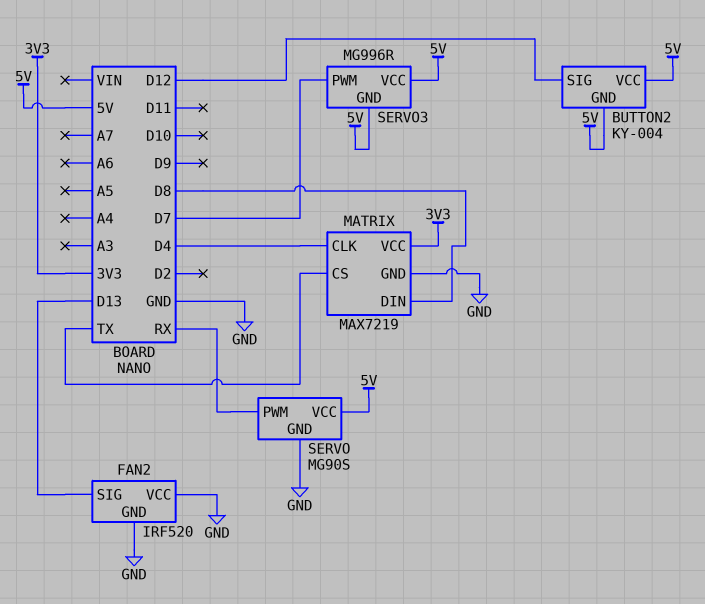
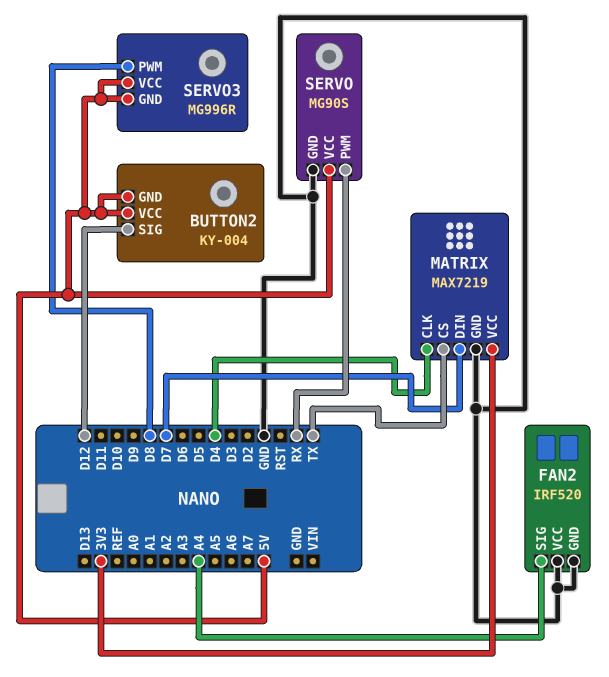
FAN2 pin SIG: D13 -> A4
MATRIX pin DIN: D8 -> D7
SERVO3 pin PWM: D7 -> D8

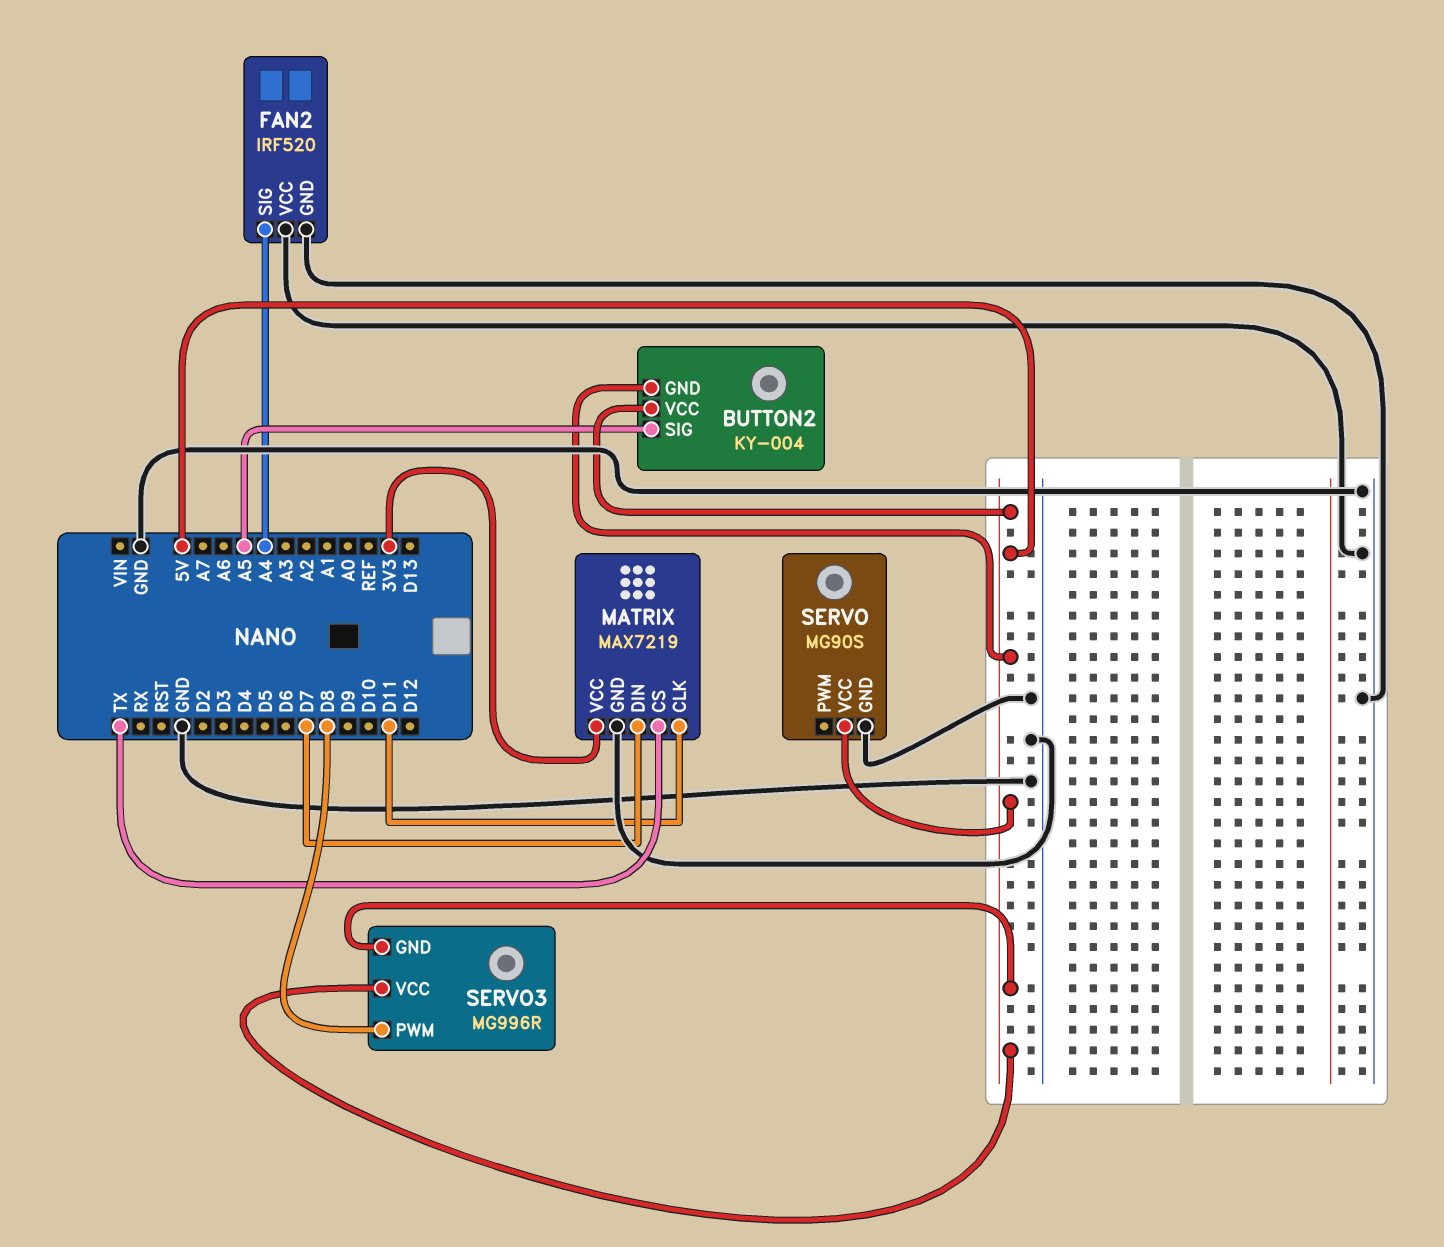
BUTTON2 pin SIG: D12 -> A5
MATRIX pin CLK: D4 -> D11
SERVO pin PWM: RX -> none

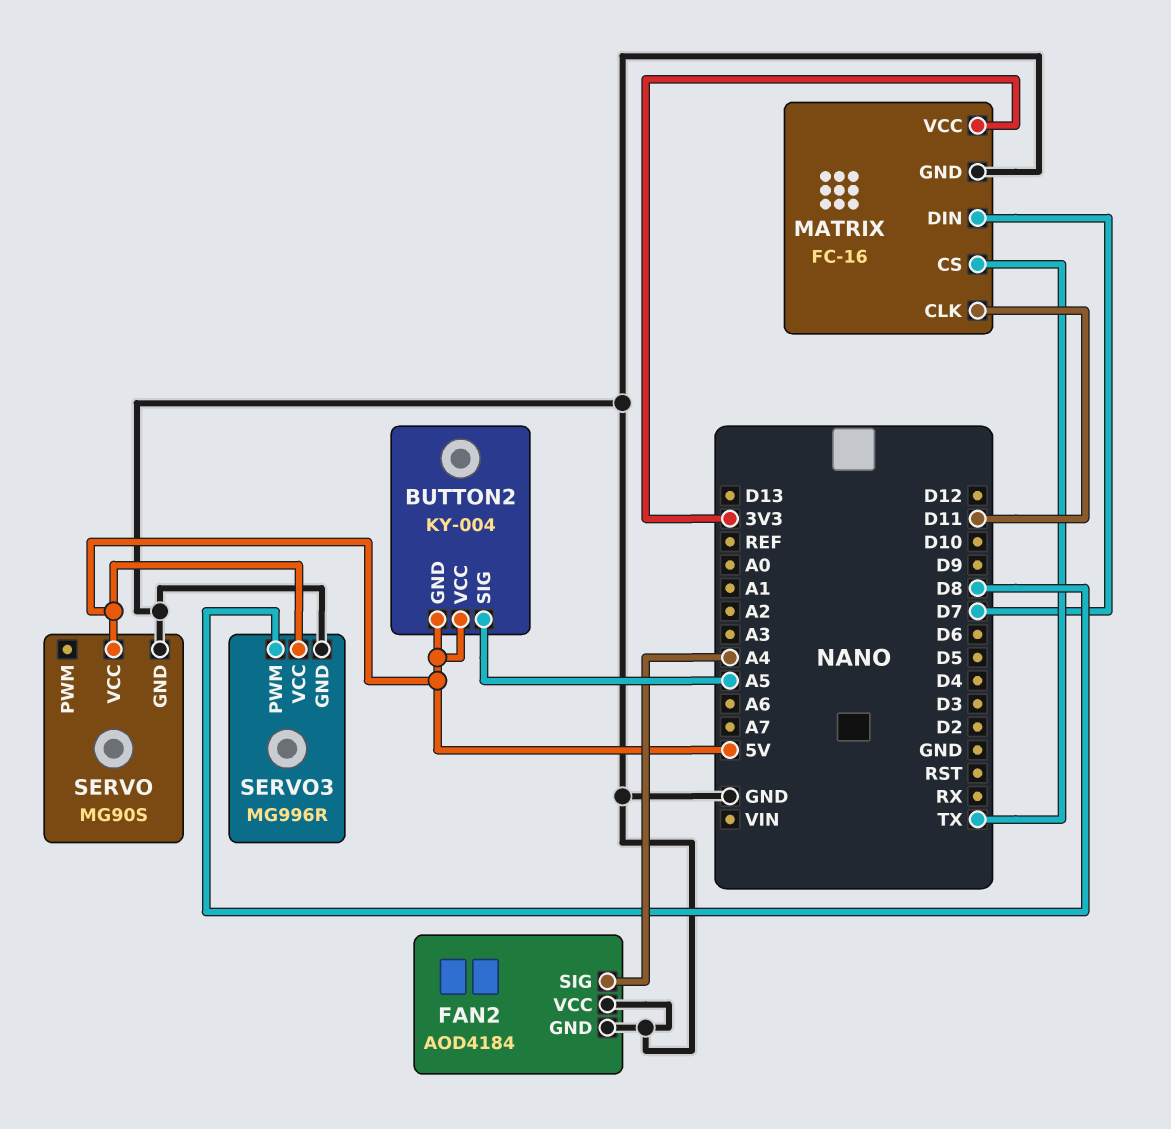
FAN2: IRF520 -> AOD4184
MATRIX: MAX7219 -> FC-16
SERVO3 pin GND: 5V -> GND

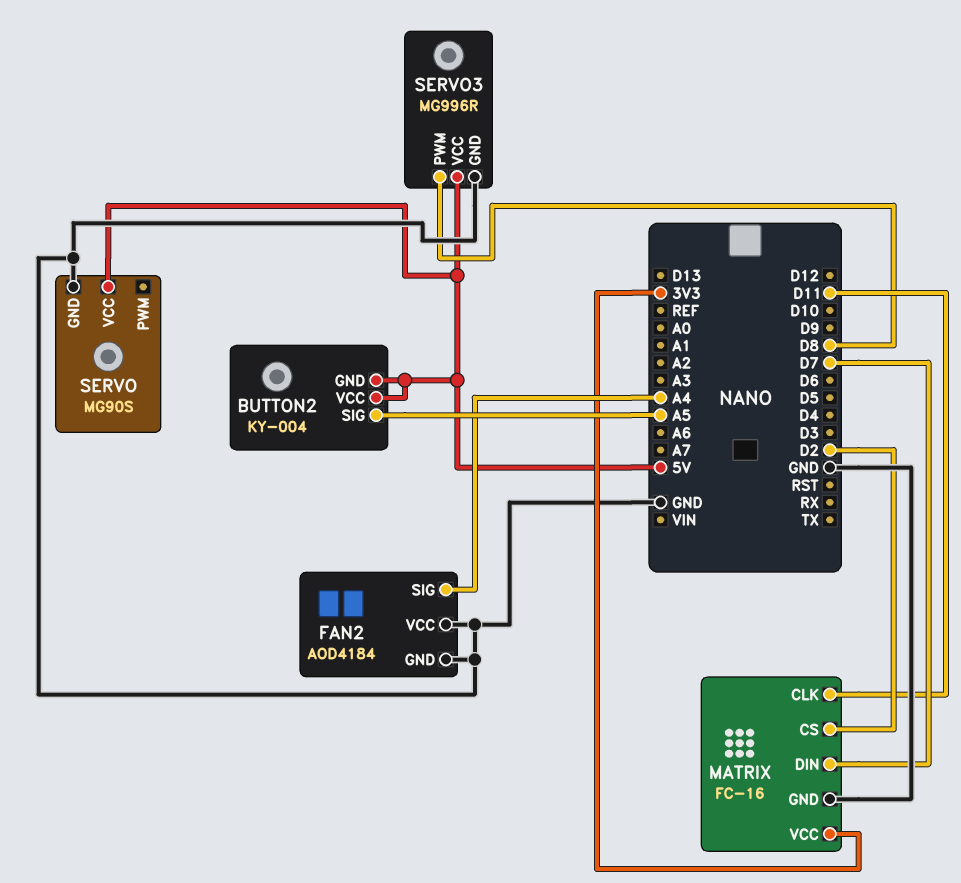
MATRIX pin CS: TX -> D2

